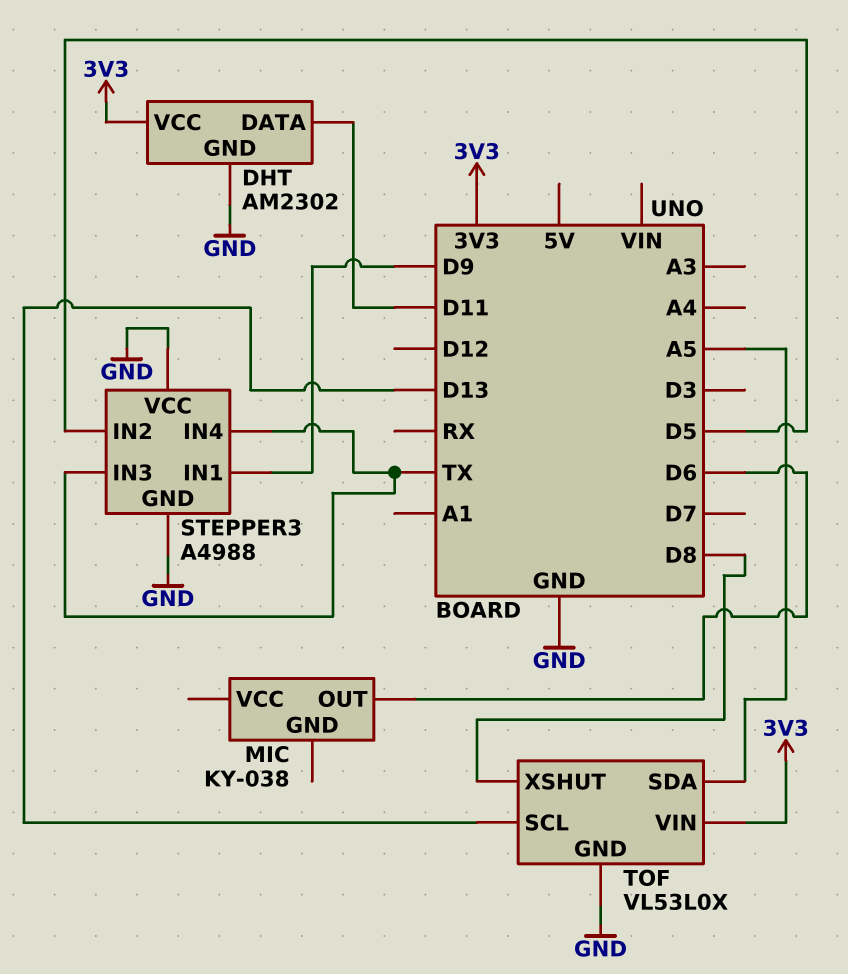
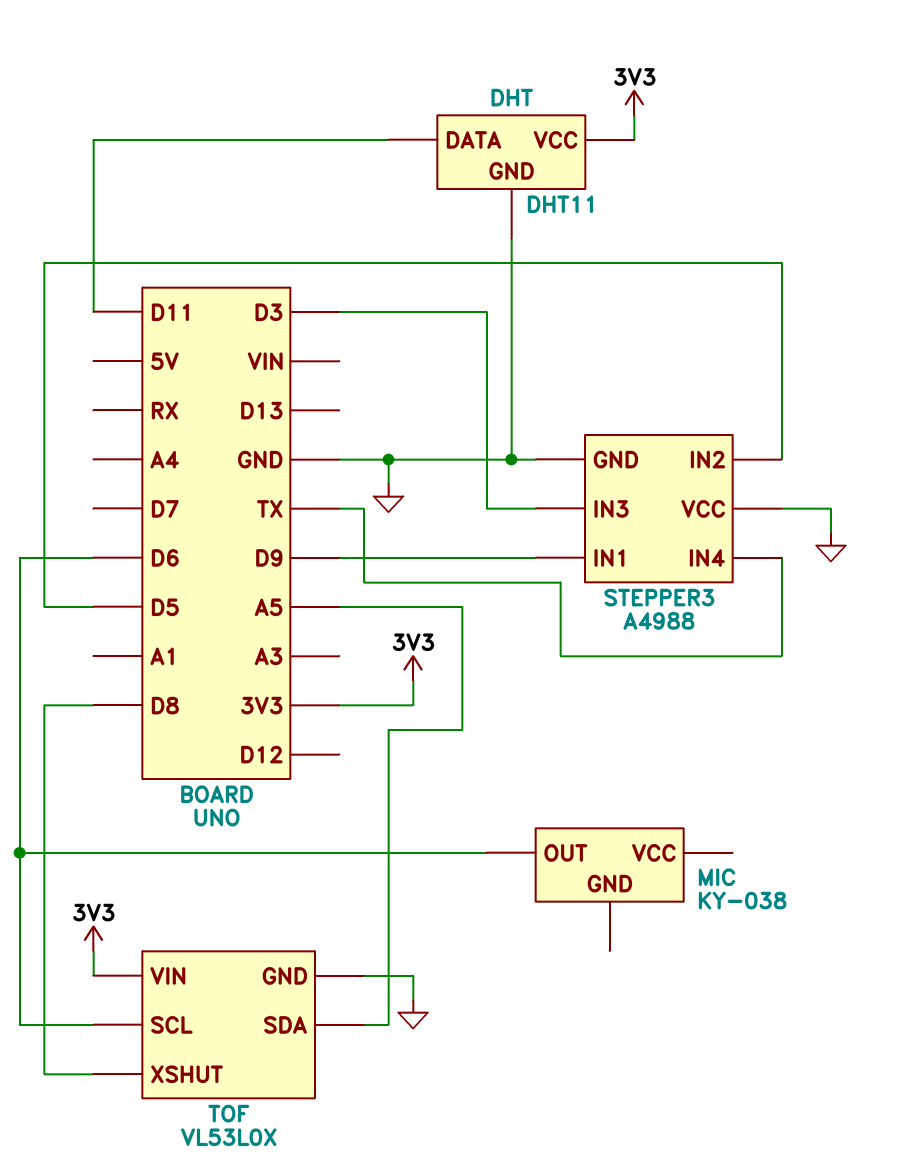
DHT: AM2302 -> DHT11
STEPPER3 pin IN3: TX -> D3
TOF pin SCL: D13 -> D6

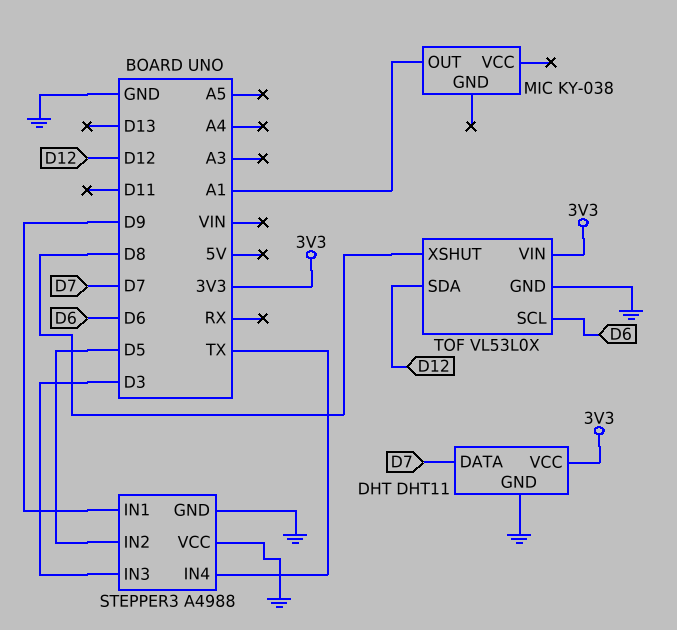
DHT pin DATA: D11 -> D7
MIC pin OUT: D6 -> A1
TOF pin SDA: A5 -> D12

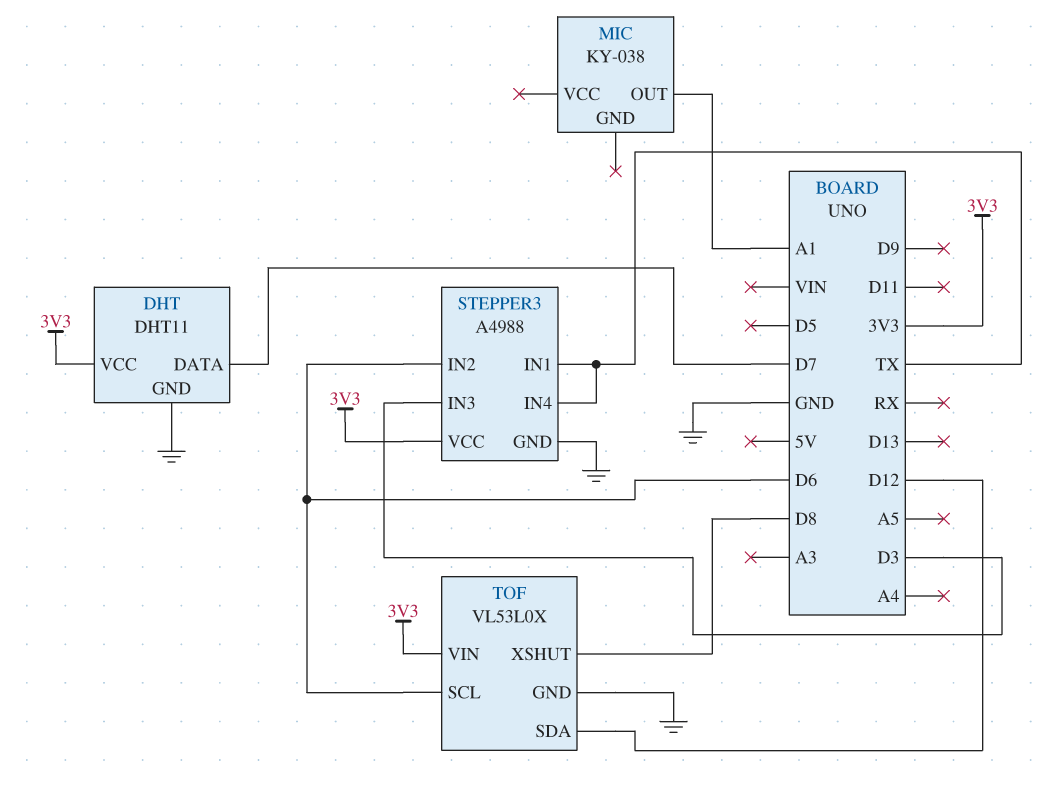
STEPPER3 pin IN1: D9 -> TX
STEPPER3 pin IN2: D5 -> D6
STEPPER3 pin VCC: GND -> 3V3

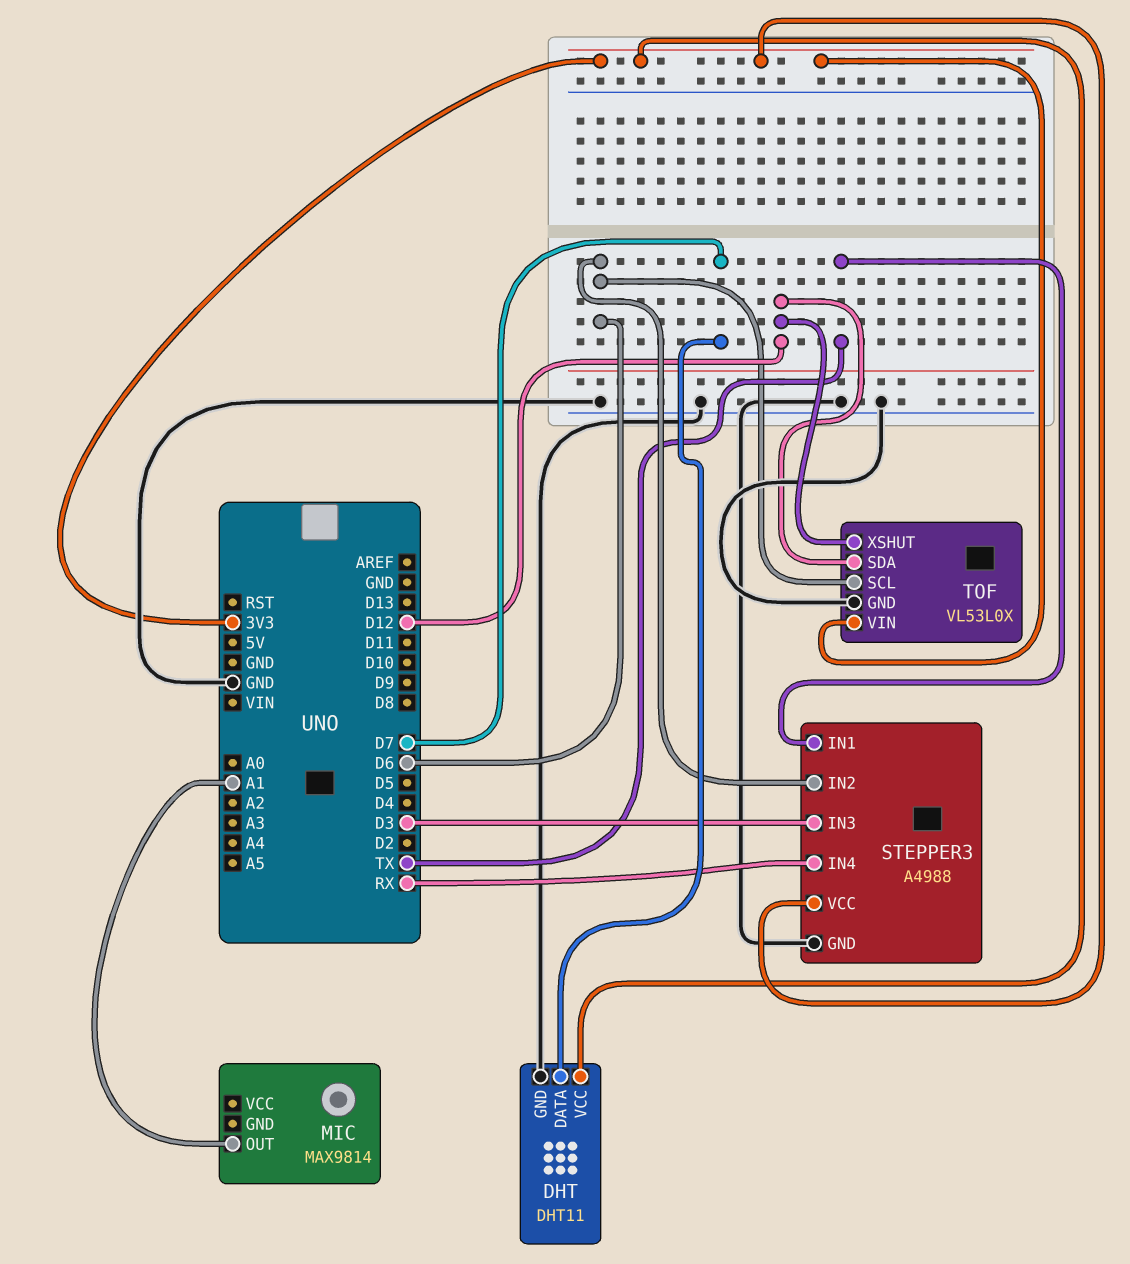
MIC: KY-038 -> MAX9814
STEPPER3 pin IN4: TX -> RX
TOF pin XSHUT: D8 -> D12

